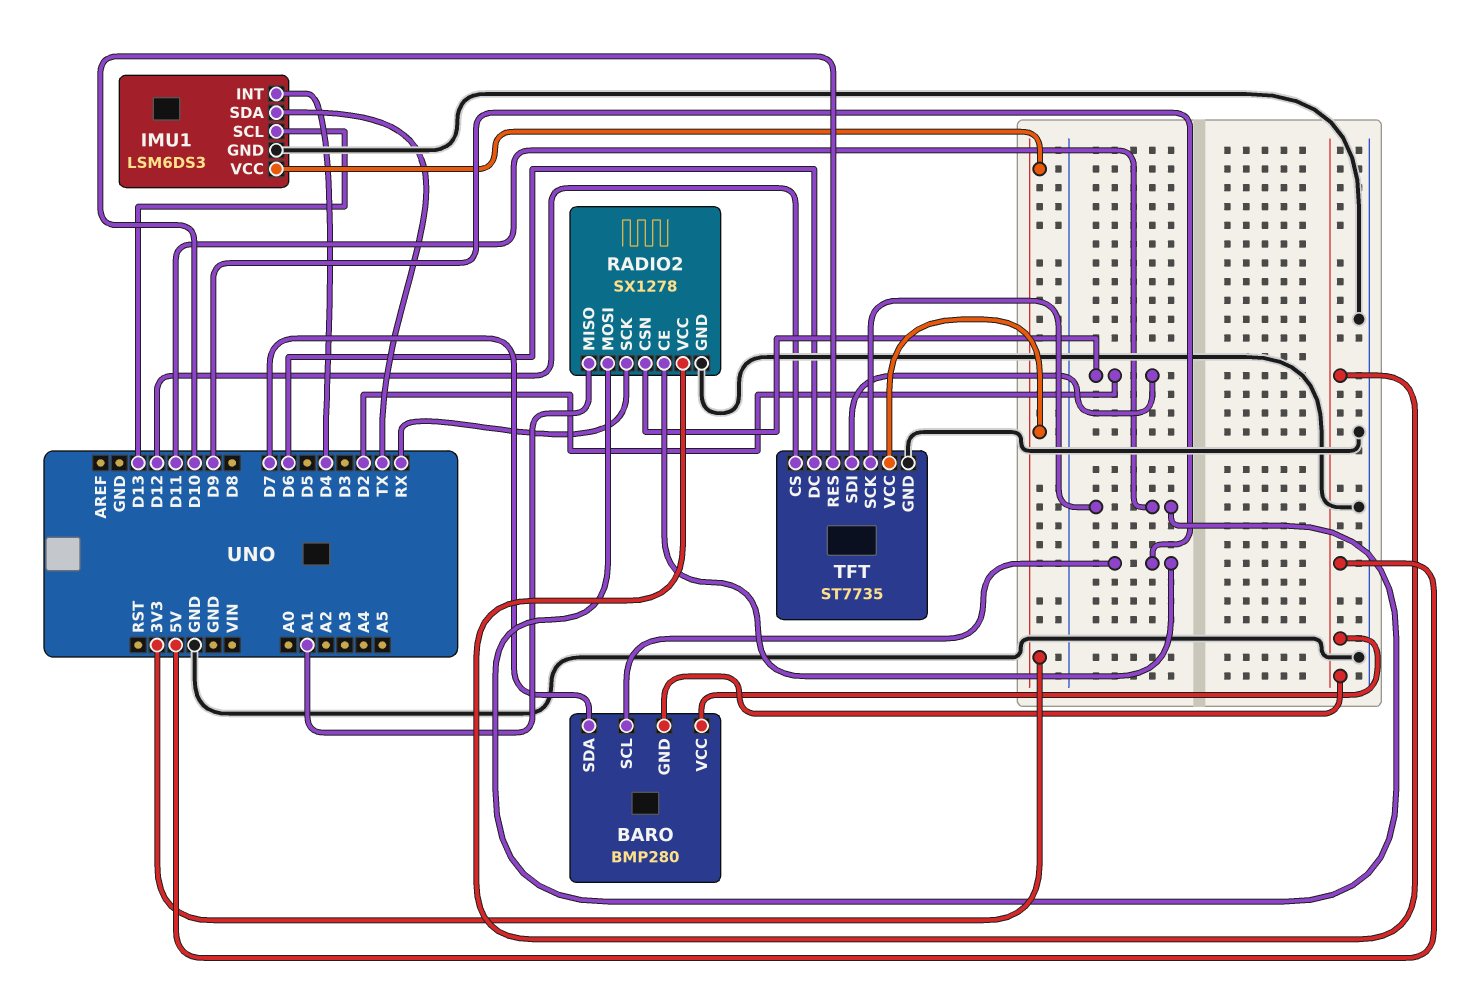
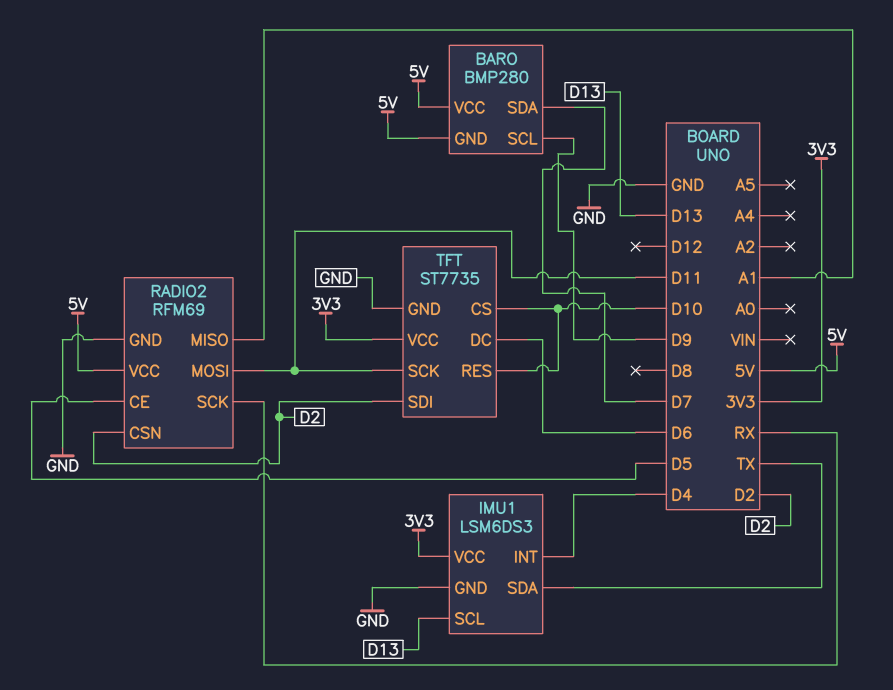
RADIO2: SX1278 -> RFM69
RADIO2 pin CE: D9 -> D5
TFT pin CS: D12 -> D10

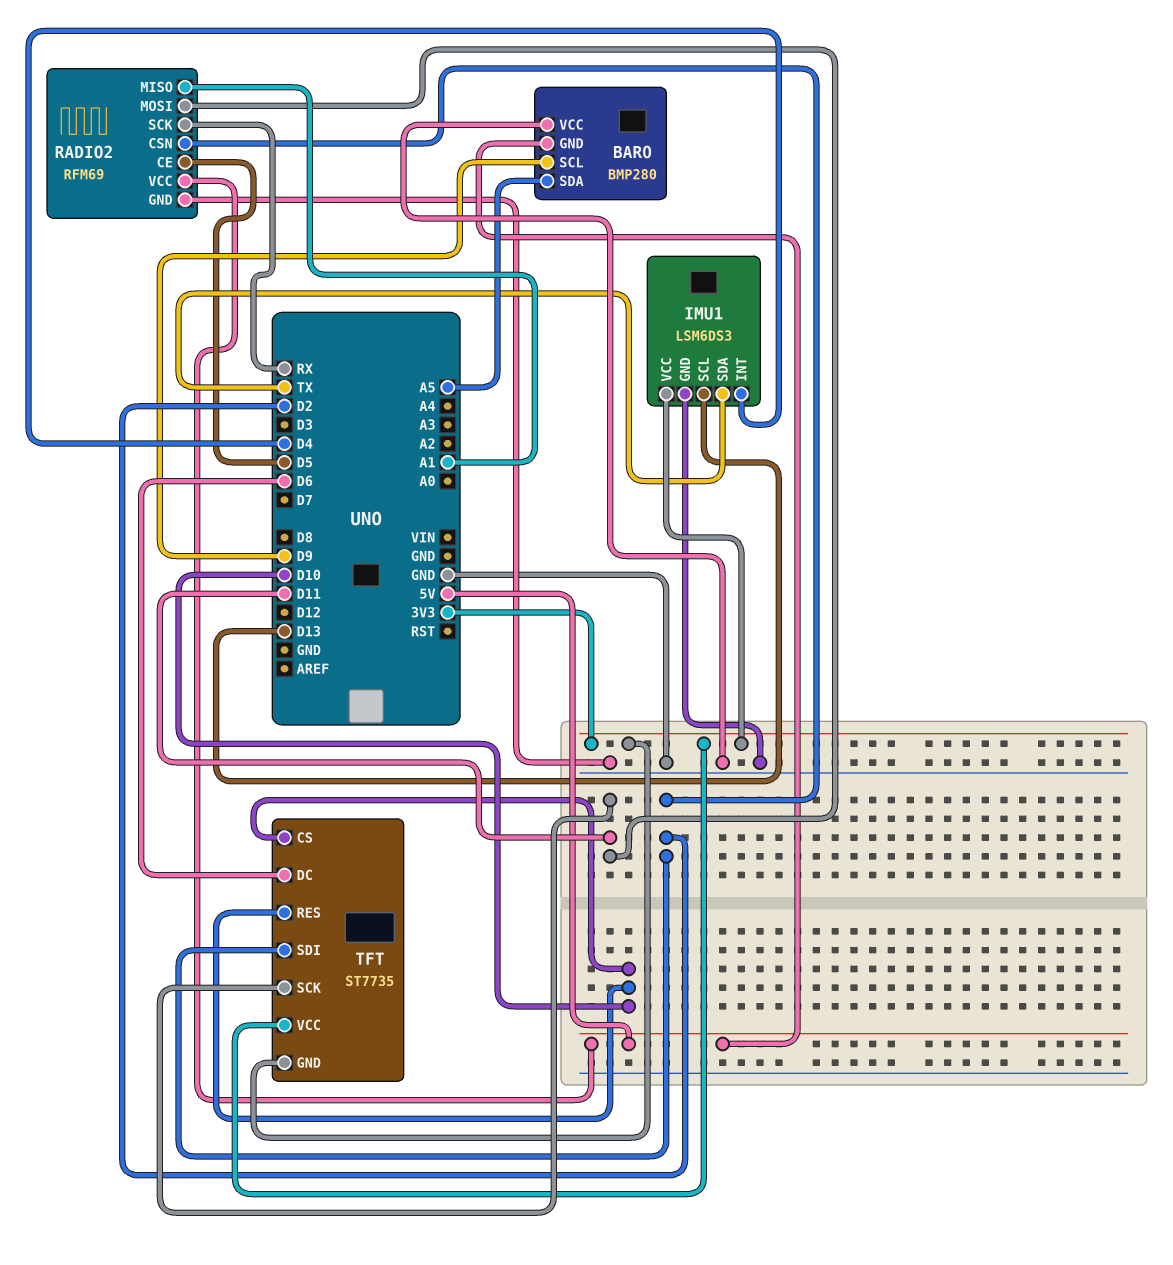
BARO pin SDA: D7 -> A5
BARO pin VCC: 5V -> GND
TFT pin GND: GND -> 3V3

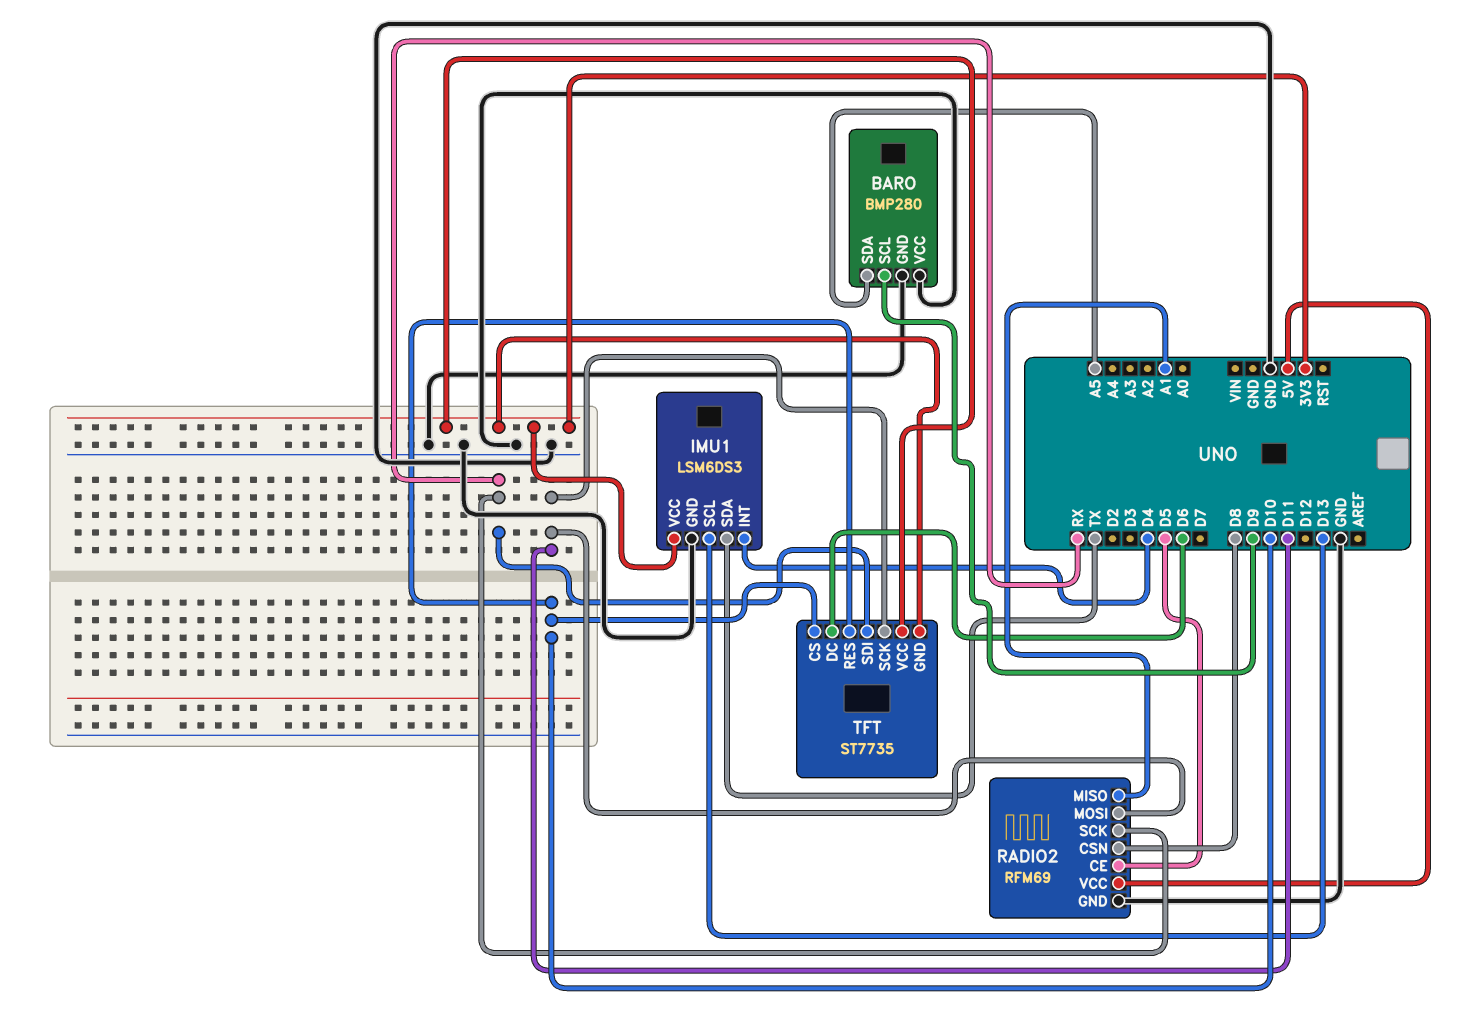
BARO pin GND: 5V -> GND
RADIO2 pin CSN: D2 -> D8
TFT pin SDI: D2 -> RX

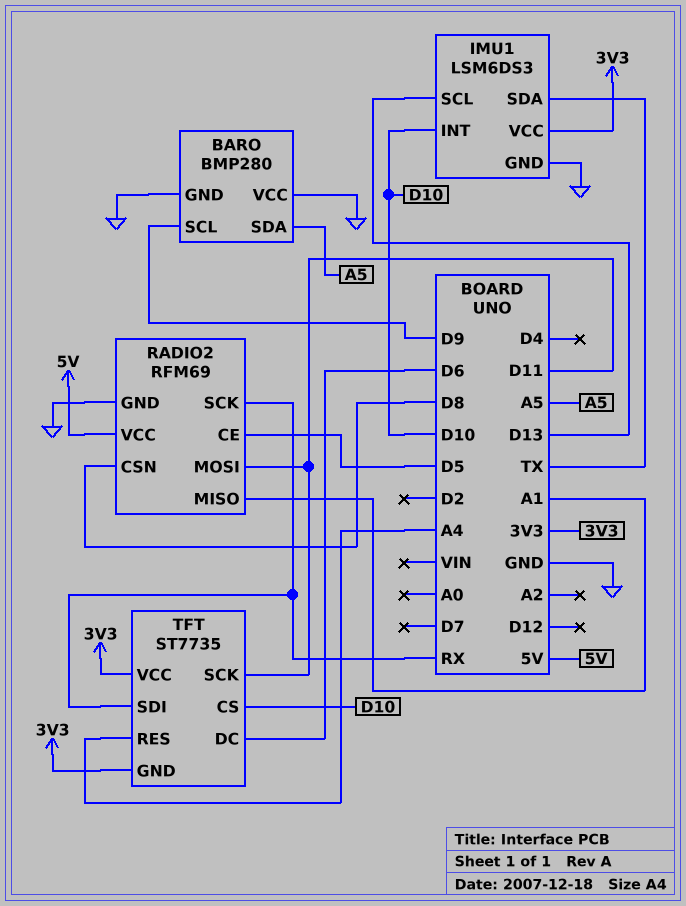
IMU1 pin INT: D4 -> D10
TFT pin RES: D10 -> A4

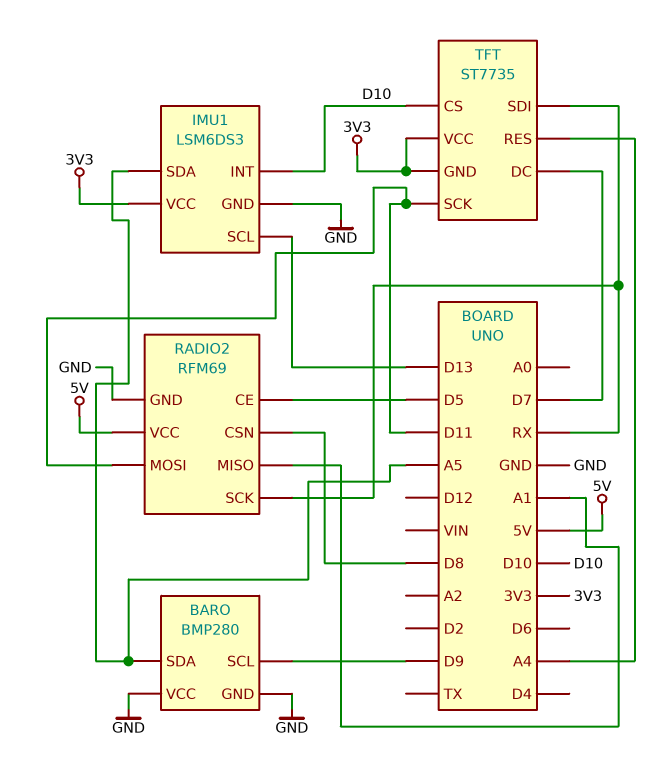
IMU1 pin SDA: TX -> A5
TFT pin DC: D6 -> D7

